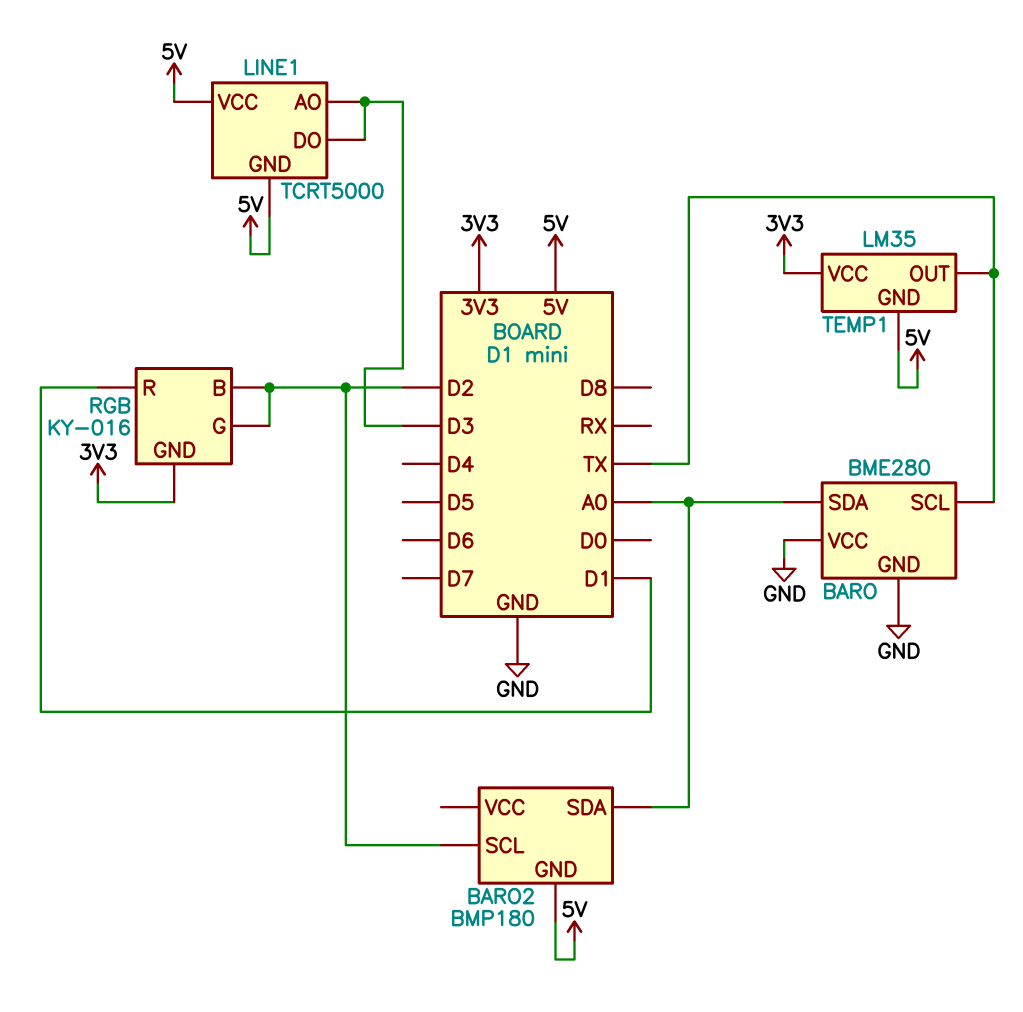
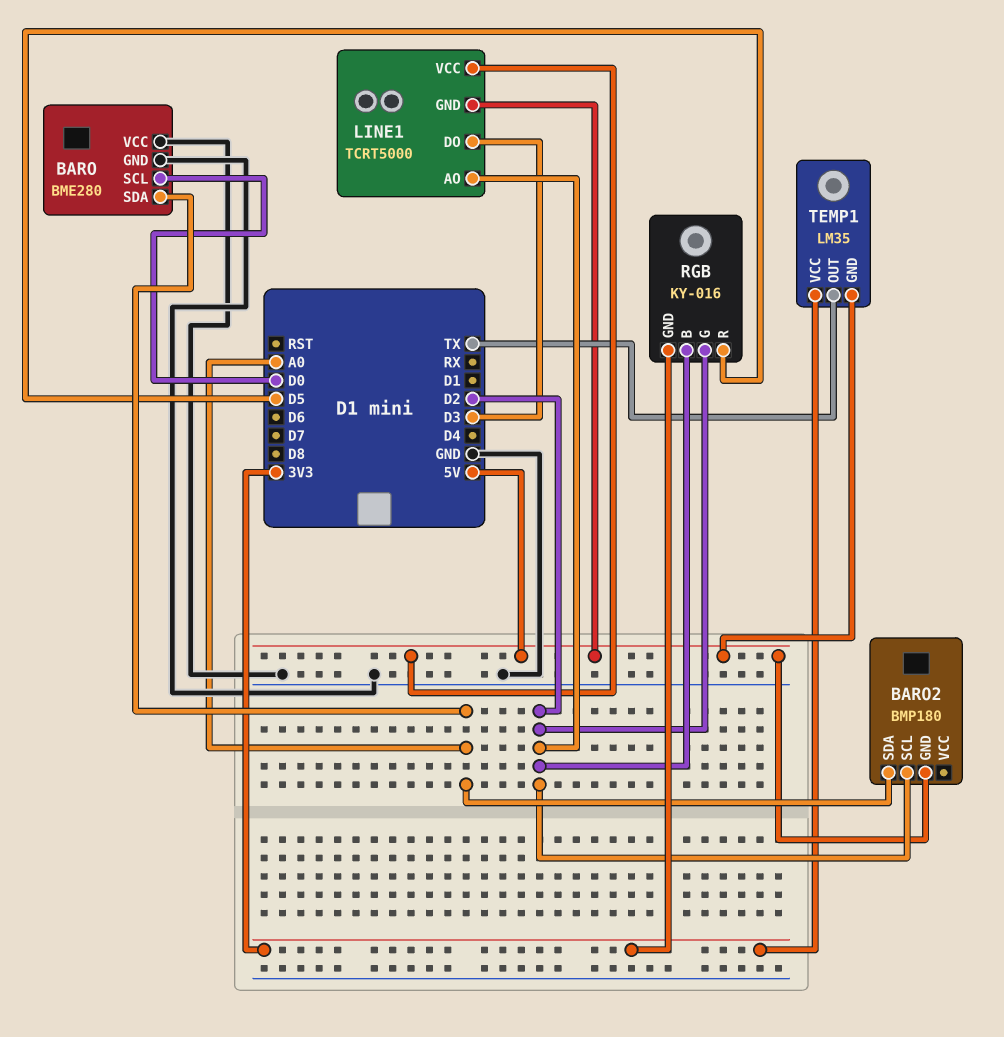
BARO pin SCL: TX -> D0
LINE1 pin AO: D3 -> D2
RGB pin R: D1 -> D5

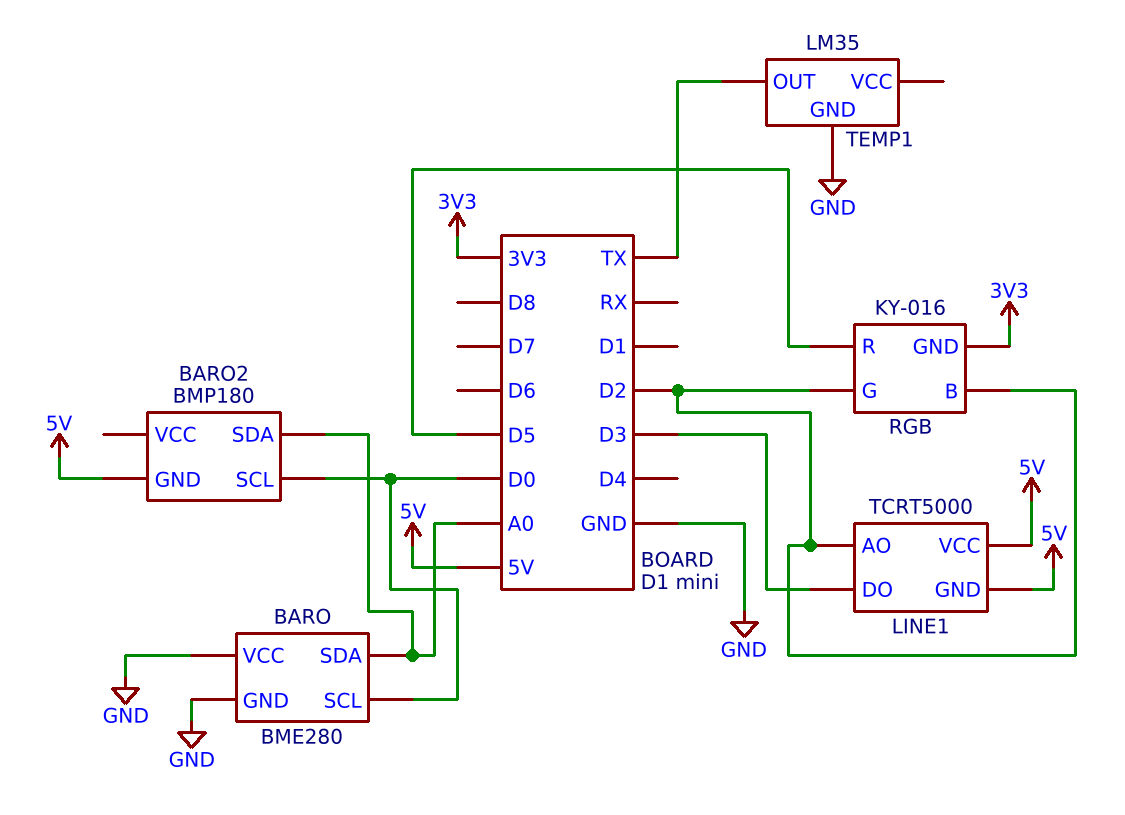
BARO2 pin SCL: D2 -> D0
TEMP1 pin GND: 5V -> GND
TEMP1 pin VCC: 3V3 -> none

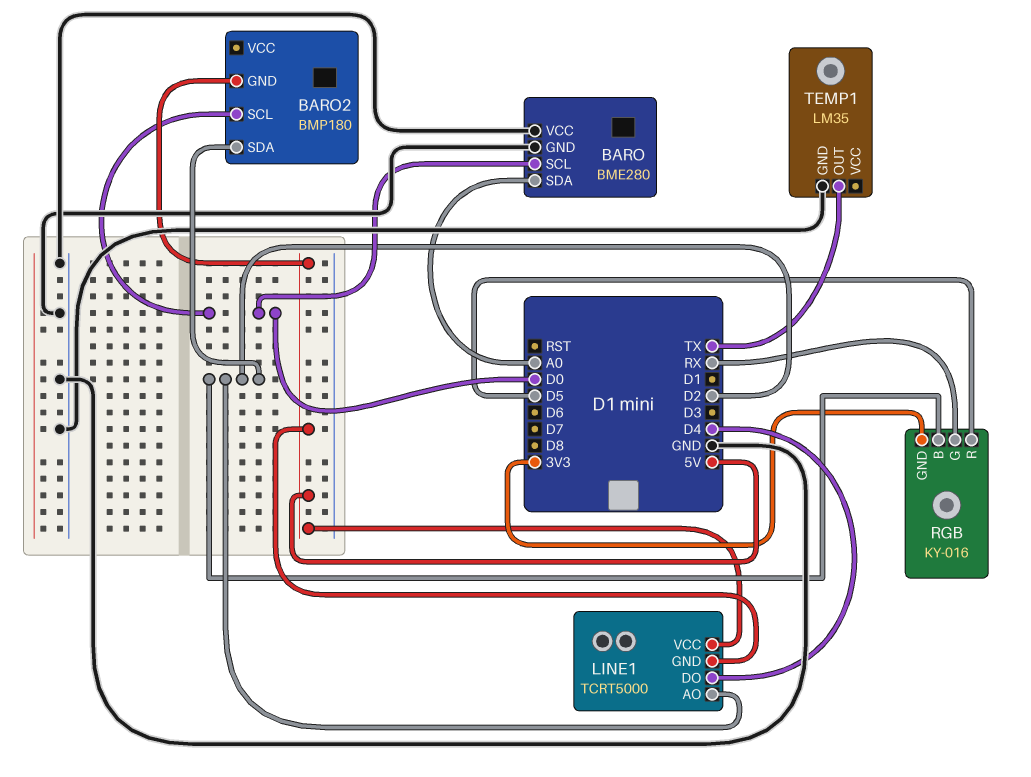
BARO2 pin SDA: A0 -> D2
LINE1 pin DO: D3 -> D4
RGB pin G: D2 -> RX

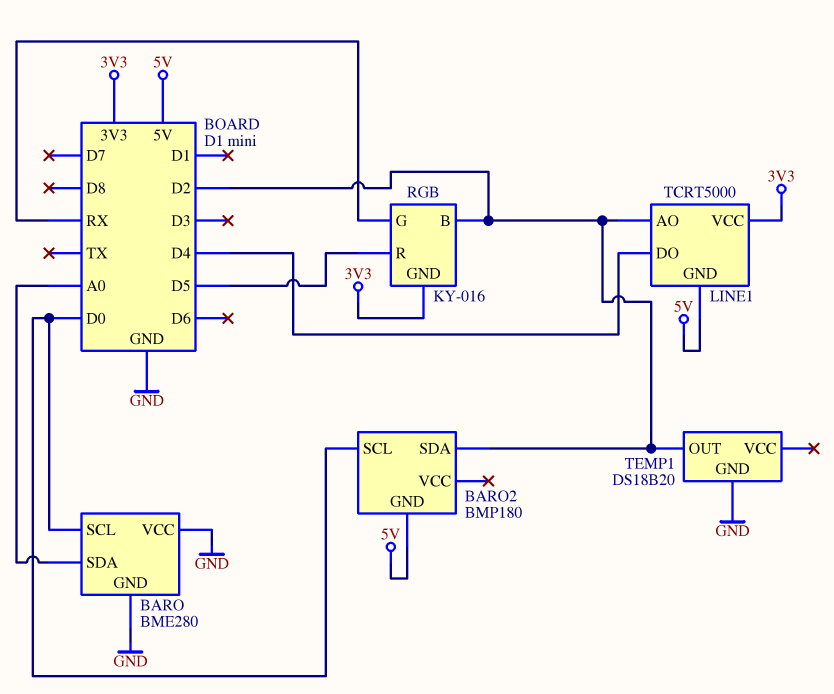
LINE1 pin VCC: 5V -> 3V3
TEMP1: LM35 -> DS18B20
TEMP1 pin OUT: TX -> D2

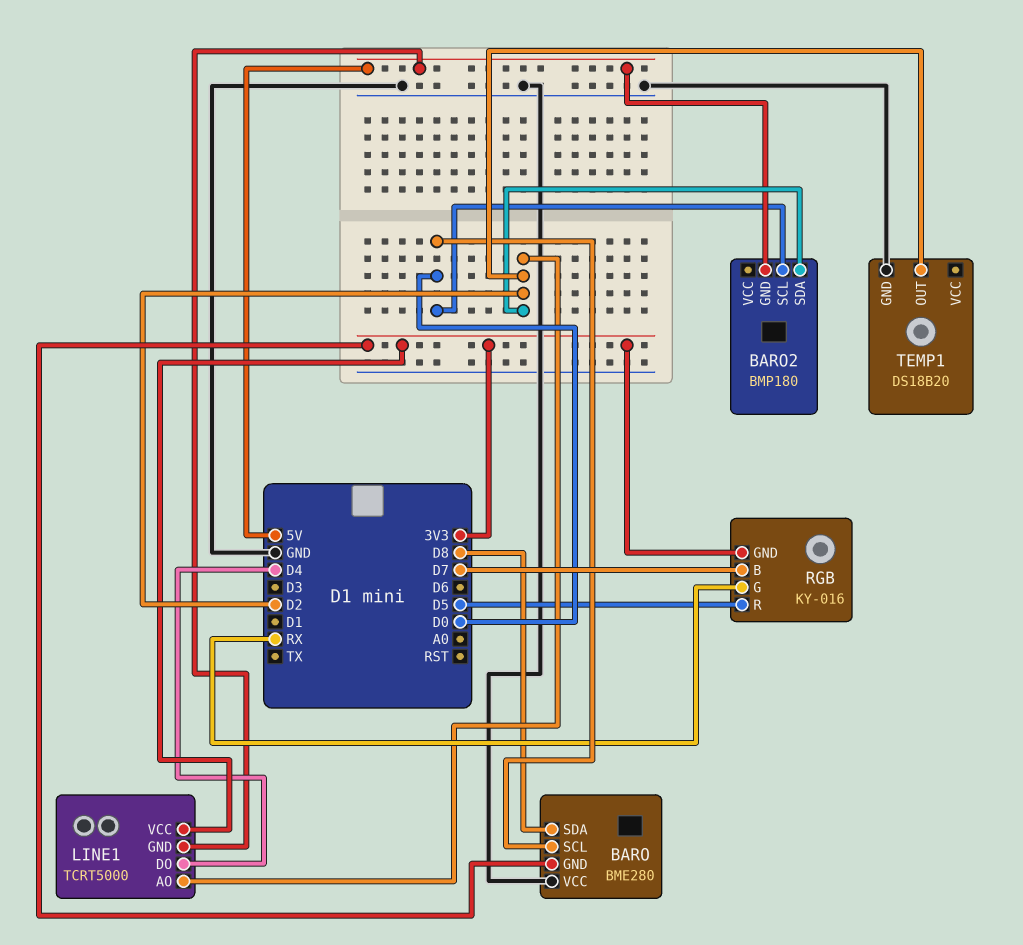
BARO pin GND: GND -> 3V3
BARO pin SDA: A0 -> D8
RGB pin B: D2 -> D7

